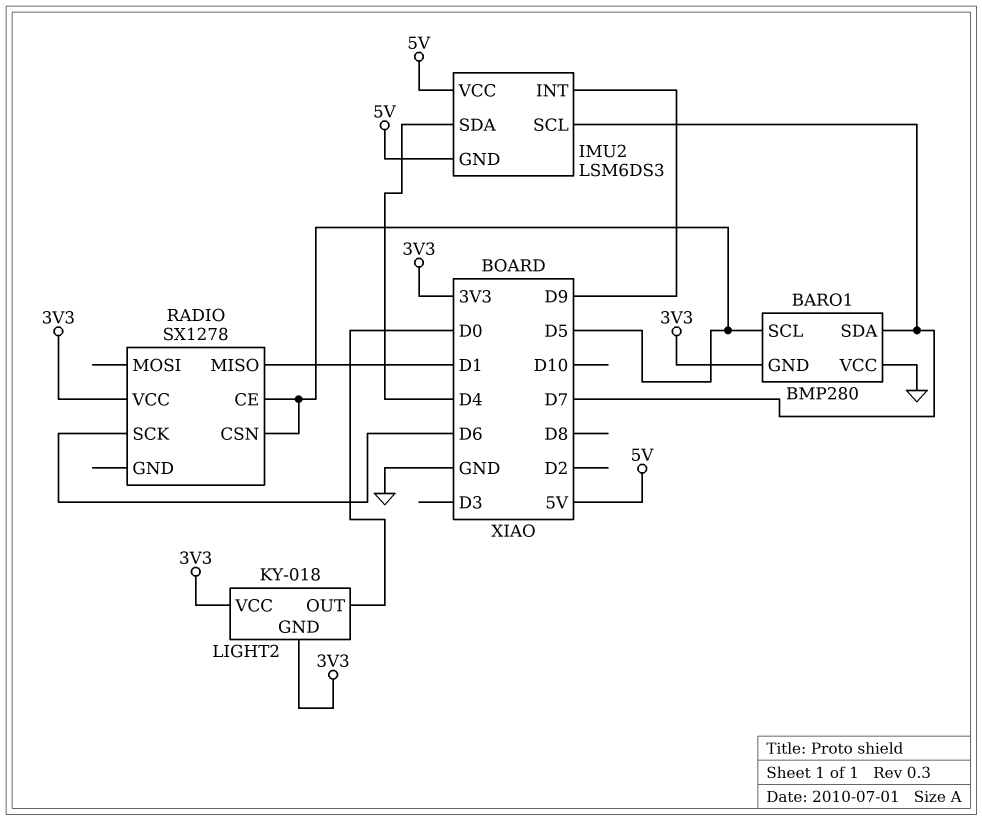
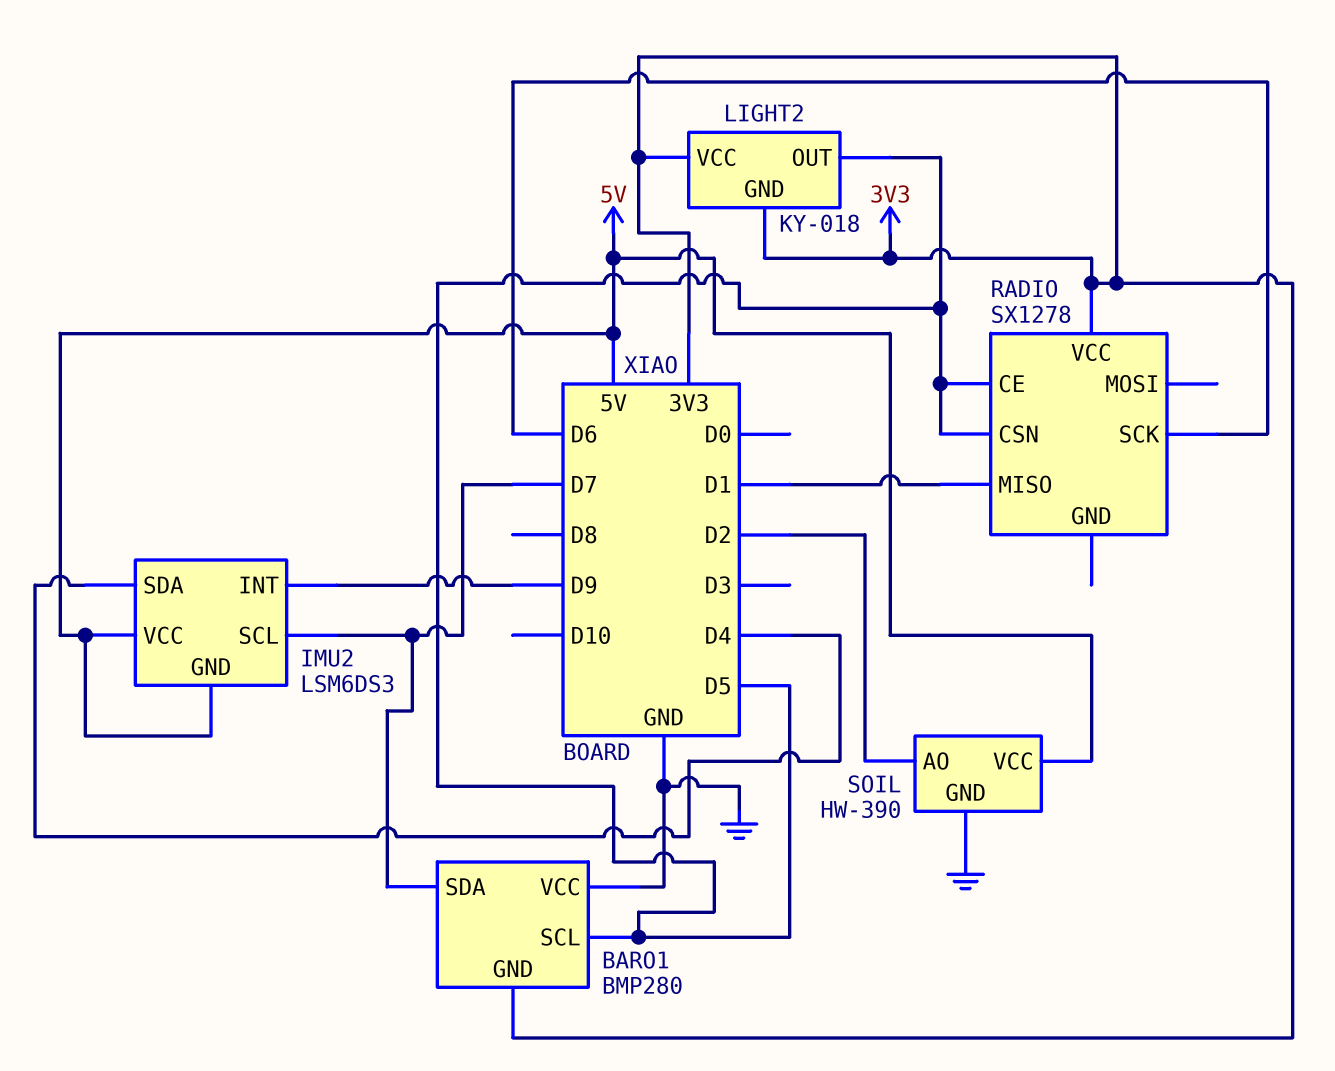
LIGHT2 pin OUT: D0 -> D5
SOIL: none -> HW-390
SOIL pin AO: none -> D2
SOIL pin GND: none -> GND
SOIL pin VCC: none -> 5V

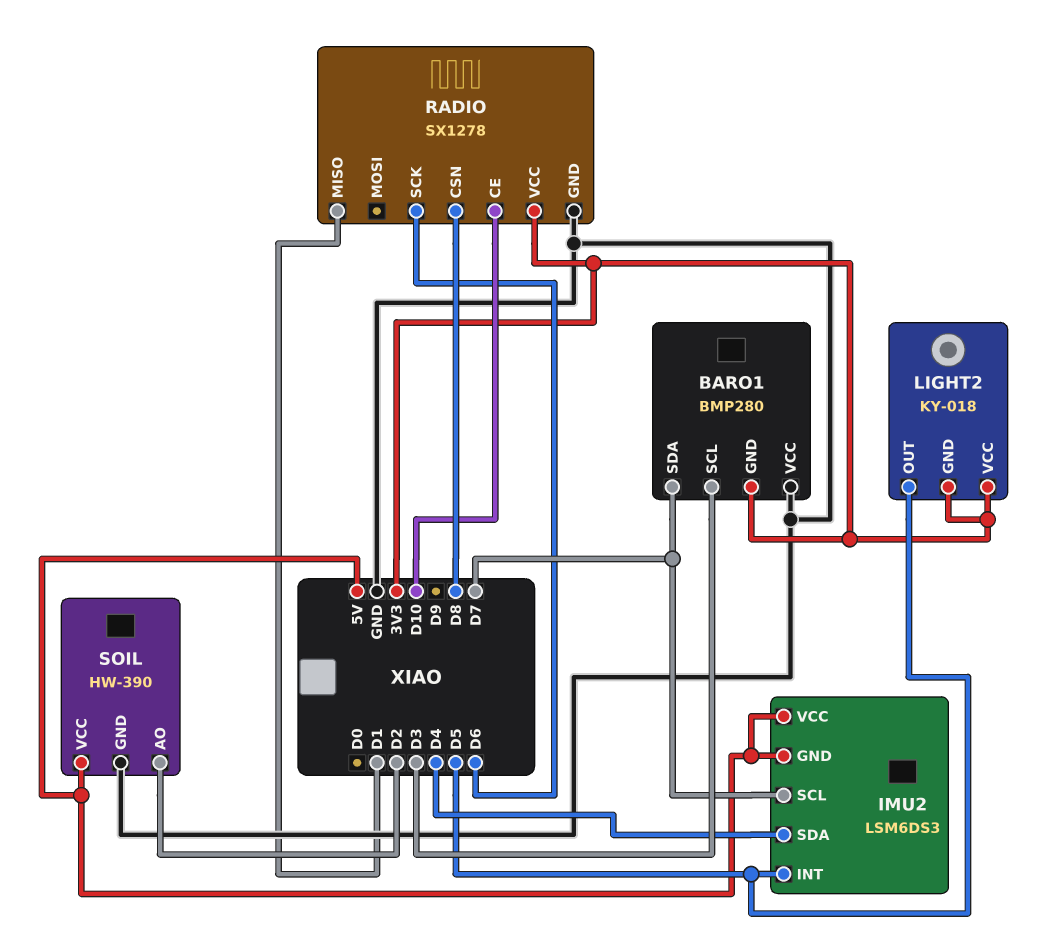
BARO1 pin SCL: D5 -> D3
IMU2 pin INT: D9 -> D5
RADIO pin CE: D5 -> D10
RADIO pin CSN: D5 -> D8
RADIO pin GND: none -> GND

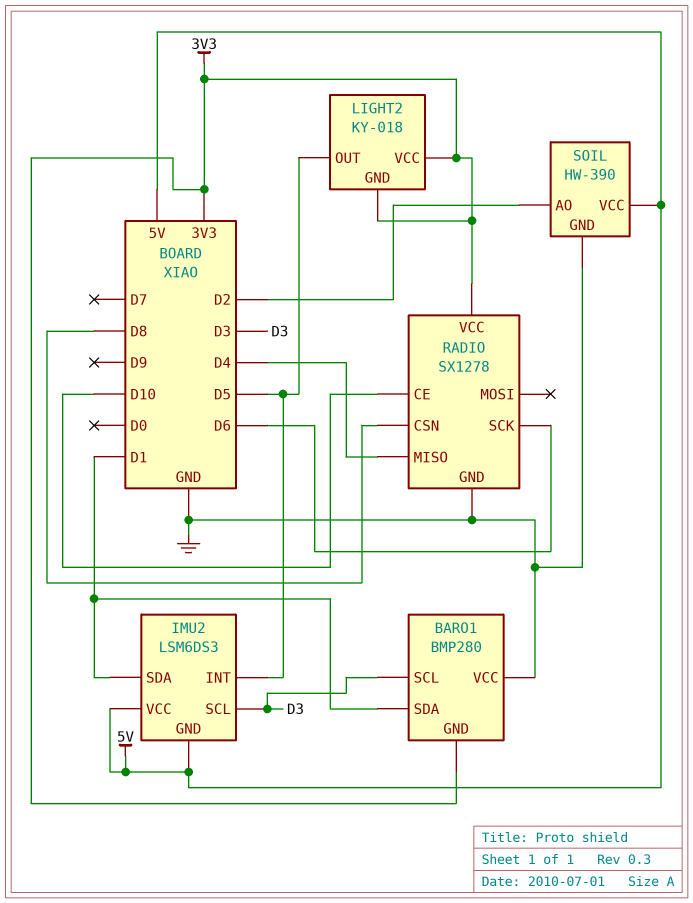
BARO1 pin SDA: D7 -> D1
IMU2 pin SCL: D7 -> D3
IMU2 pin SDA: D4 -> D1
RADIO pin MISO: D1 -> D4

